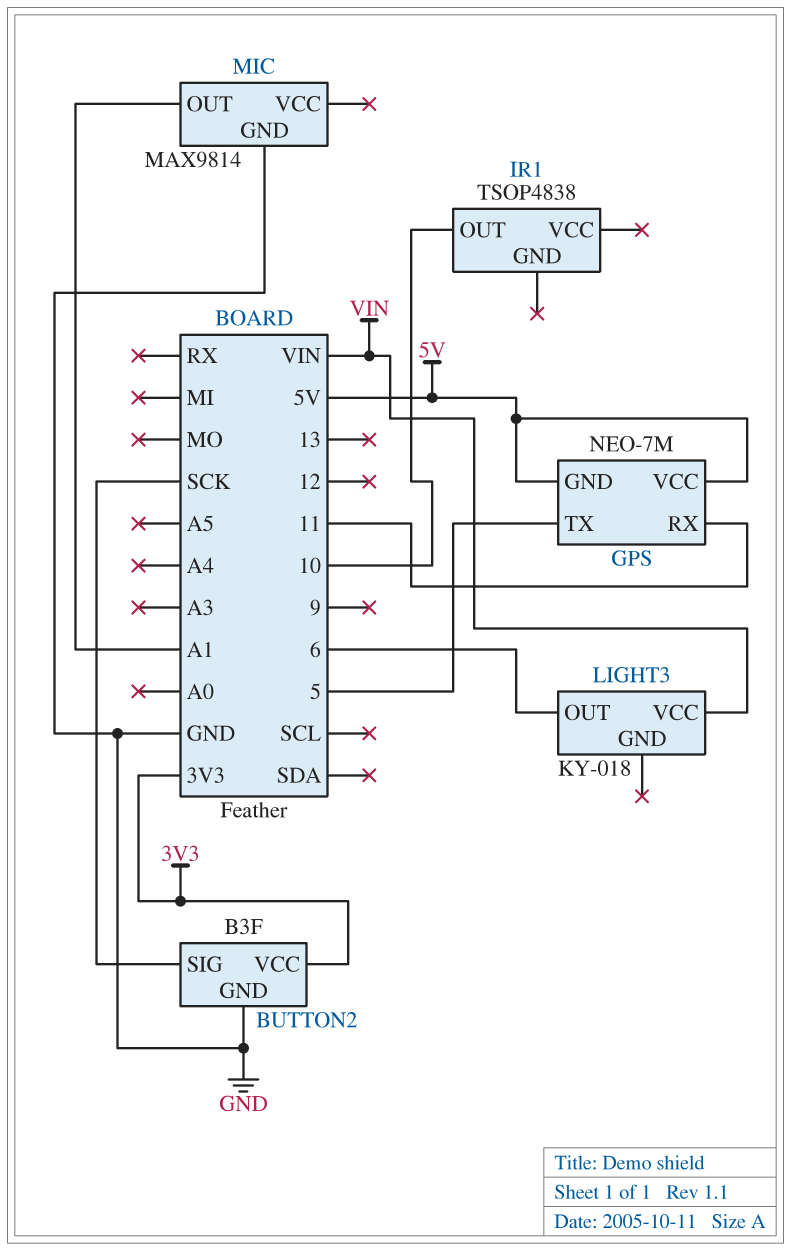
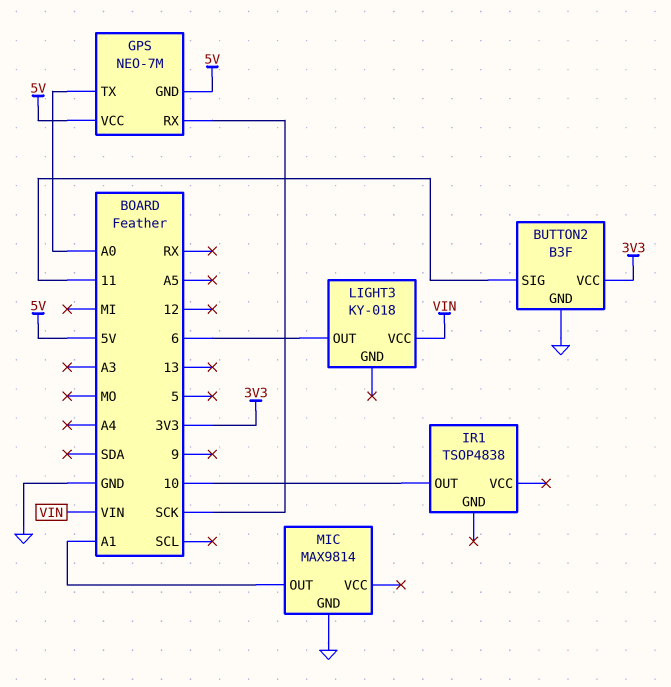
BUTTON2 pin SIG: SCK -> 11
GPS pin RX: 11 -> SCK
GPS pin TX: 5 -> A0

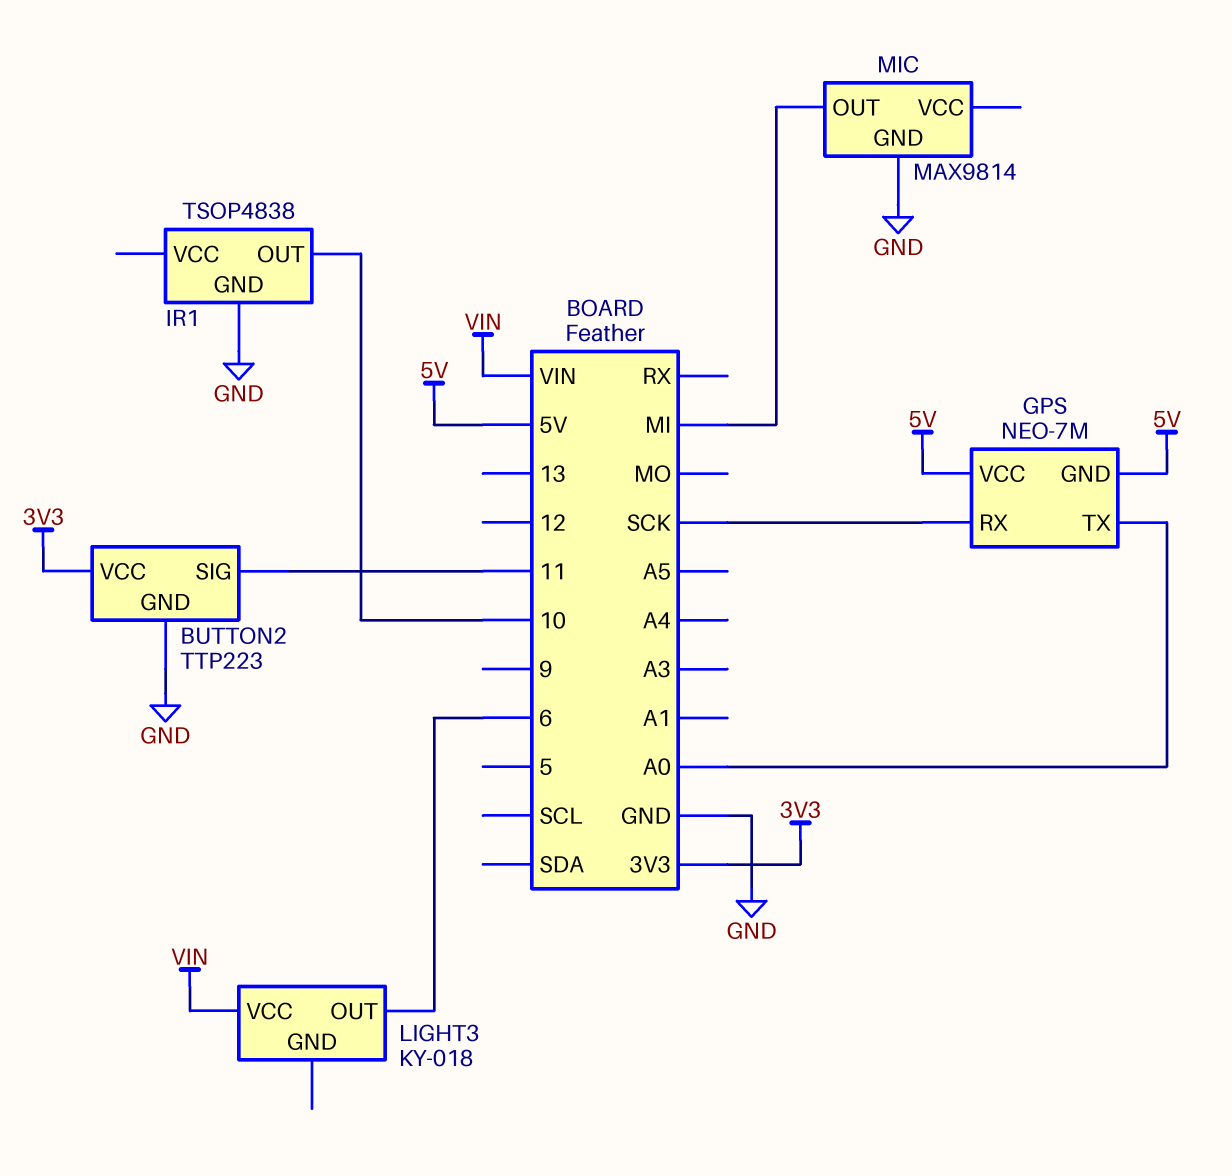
BUTTON2: B3F -> TTP223
IR1 pin GND: none -> GND
MIC pin OUT: A1 -> MI

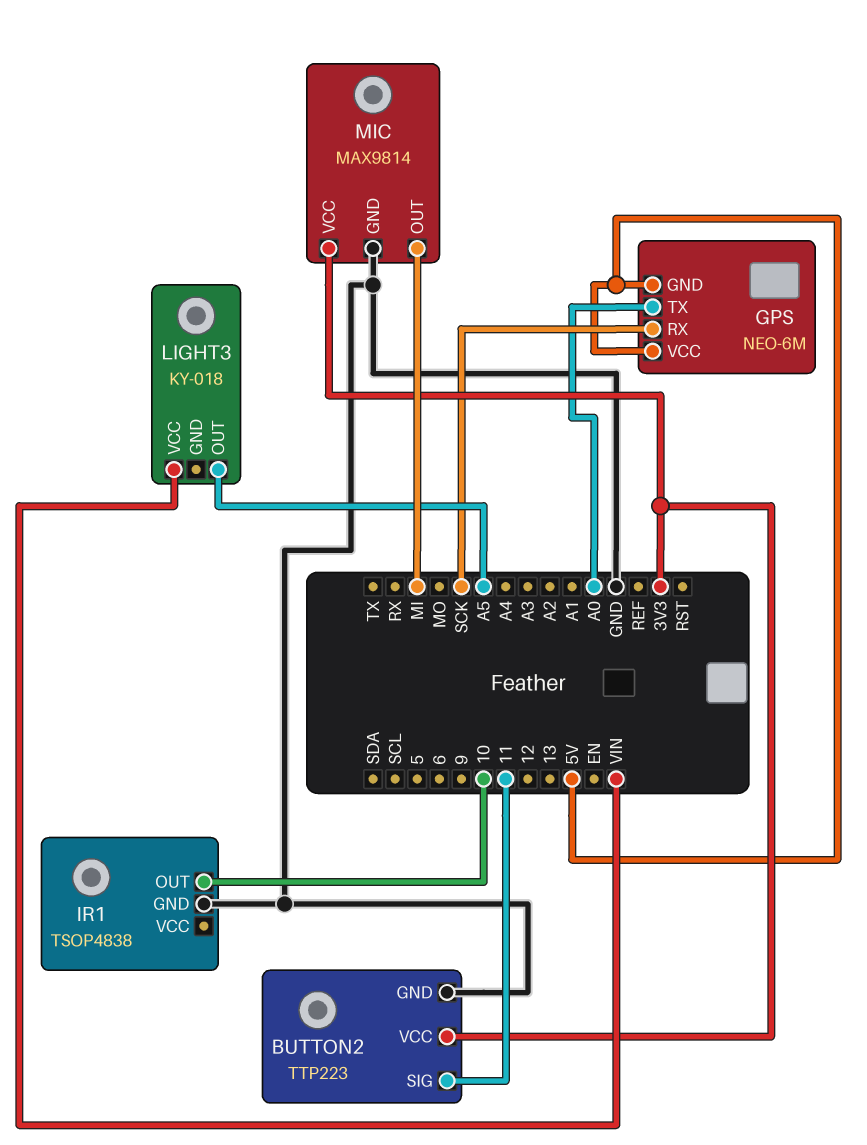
GPS: NEO-7M -> NEO-6M
LIGHT3 pin OUT: 6 -> A5
MIC pin VCC: none -> 3V3

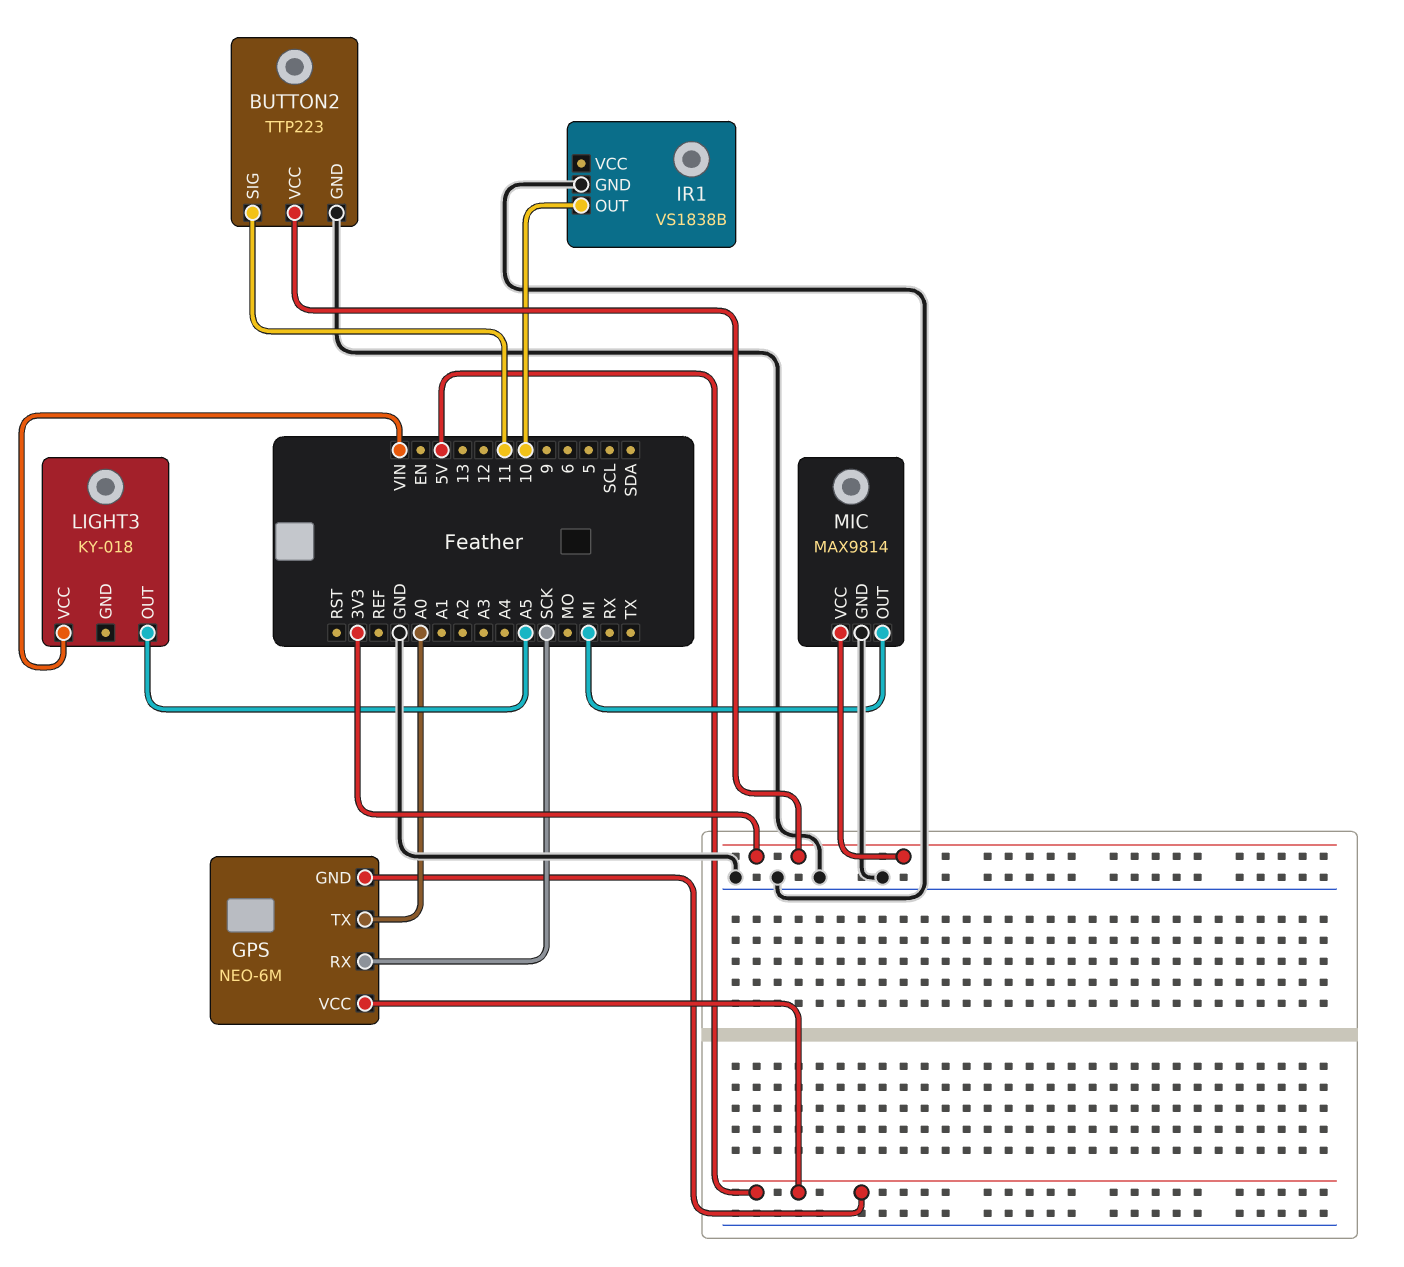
IR1: TSOP4838 -> VS1838B

